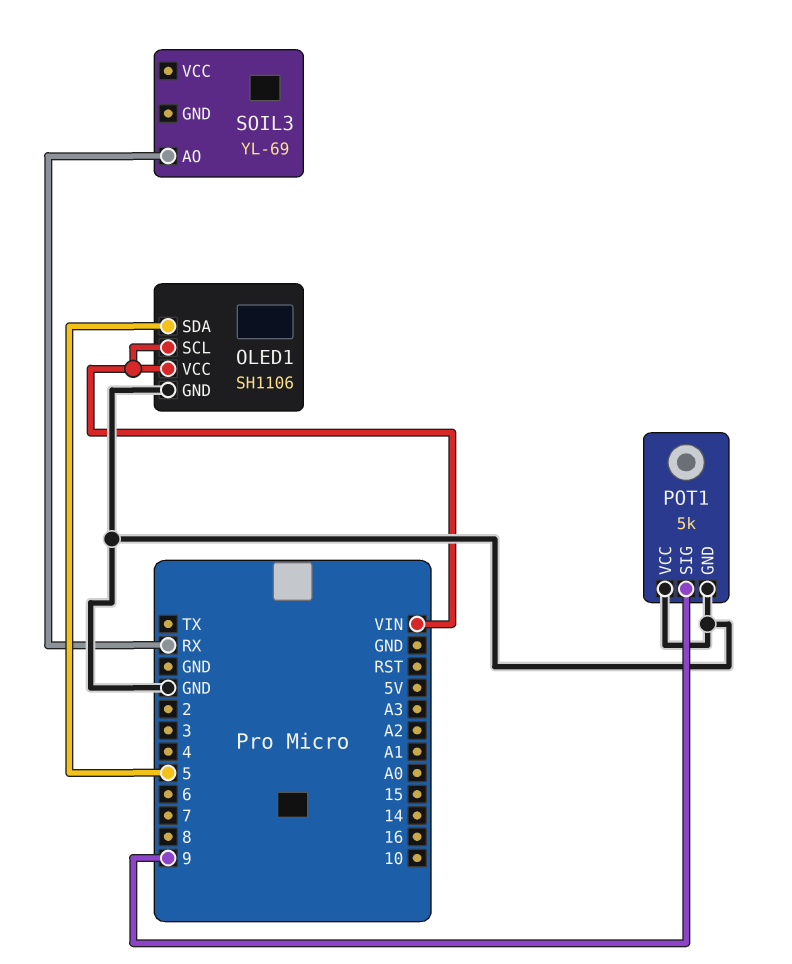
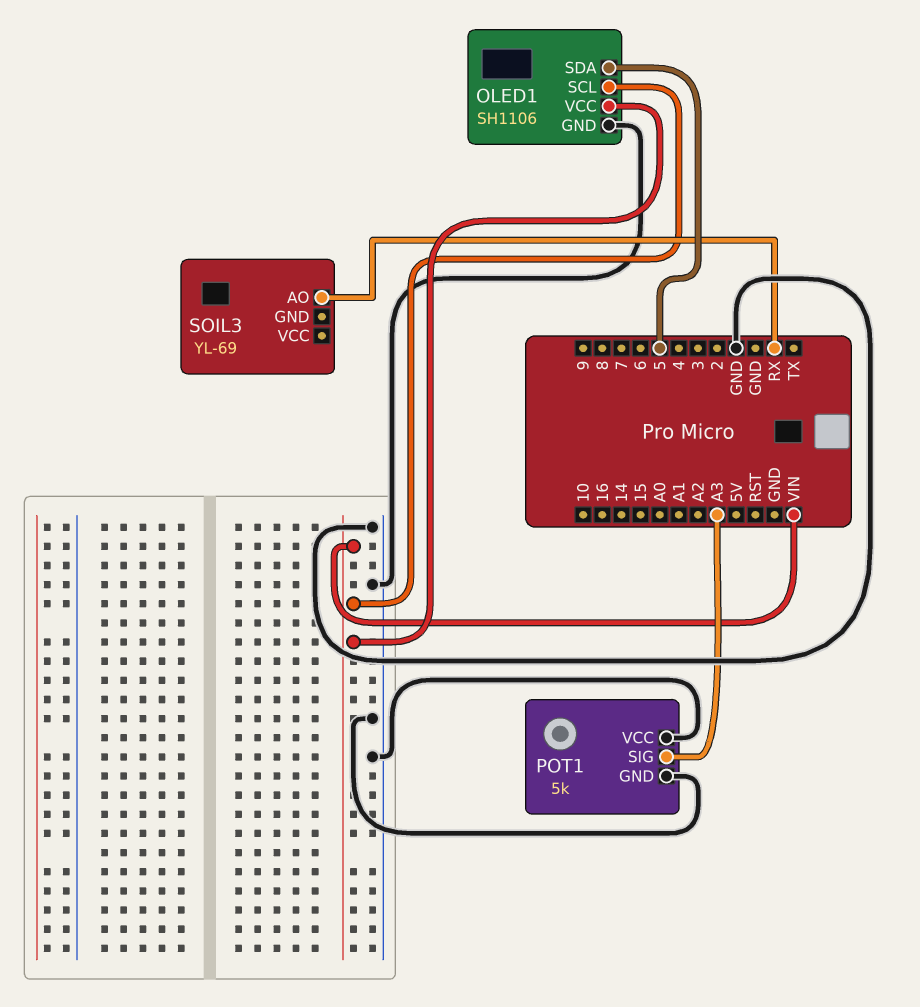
POT1 pin SIG: 9 -> A3

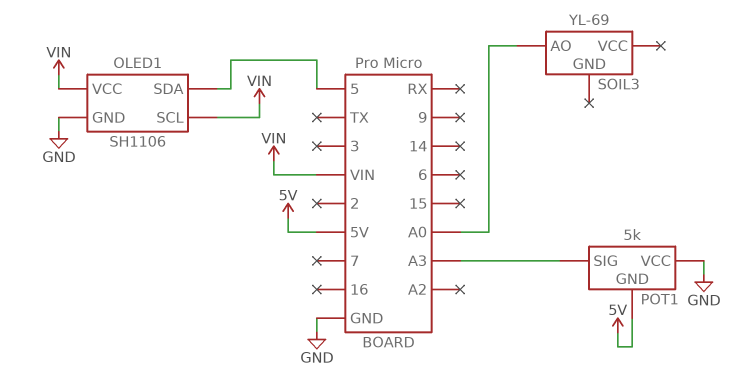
POT1 pin GND: GND -> 5V
SOIL3 pin AO: RX -> A0

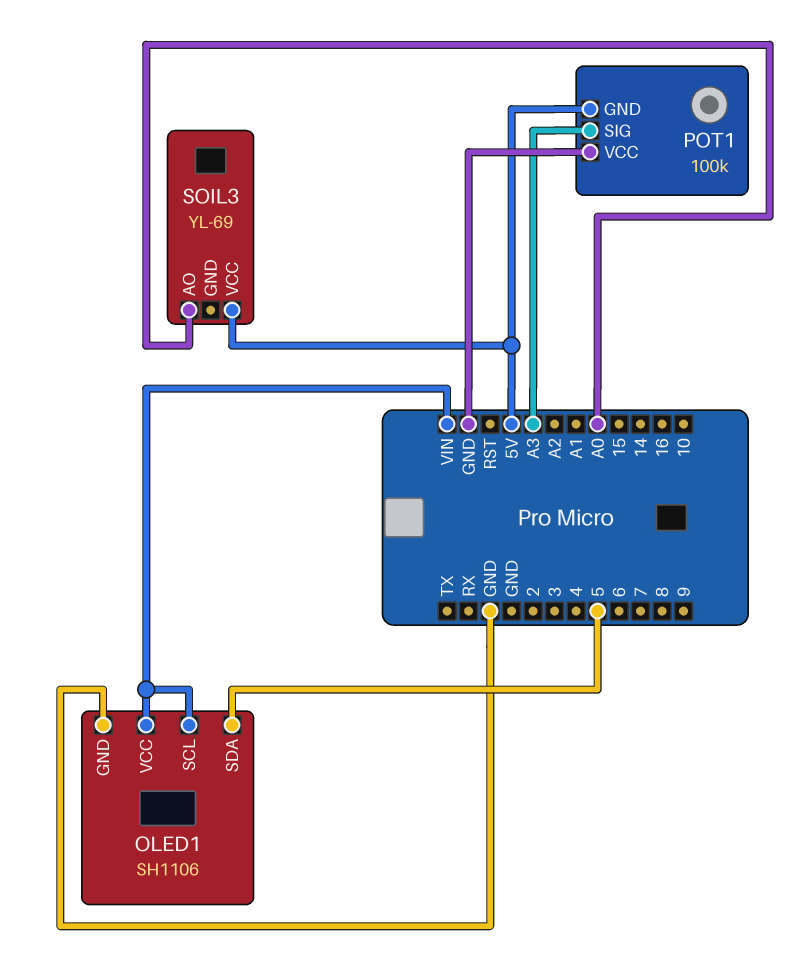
POT1: 5k -> 100k
SOIL3 pin VCC: none -> 5V

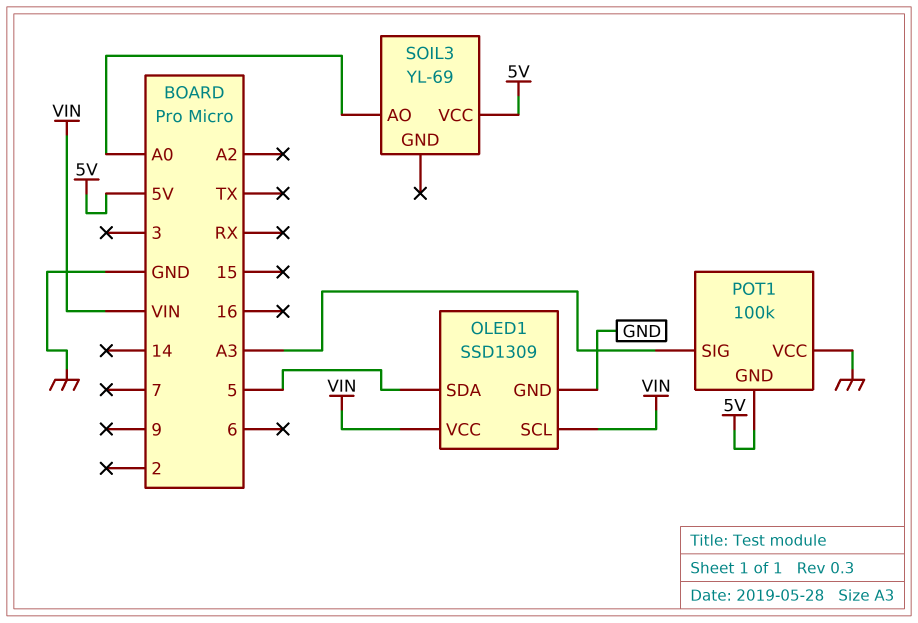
OLED1: SH1106 -> SSD1309

